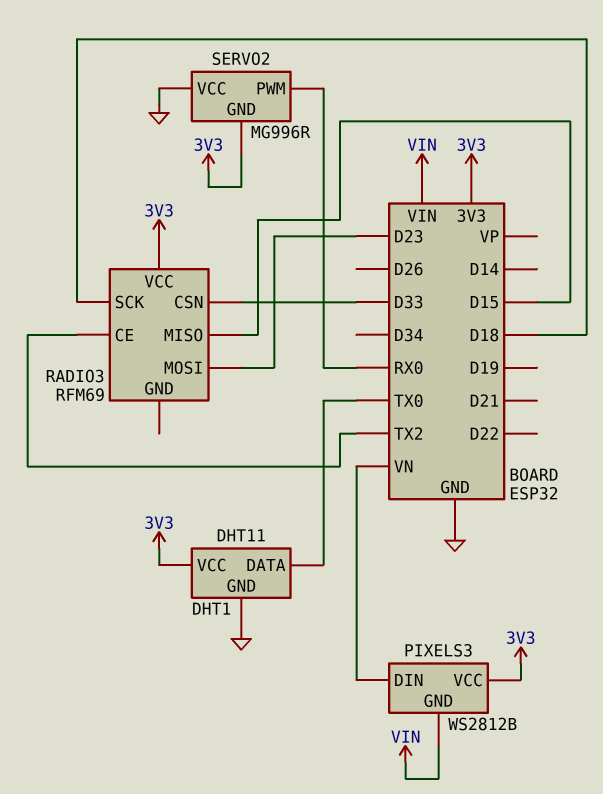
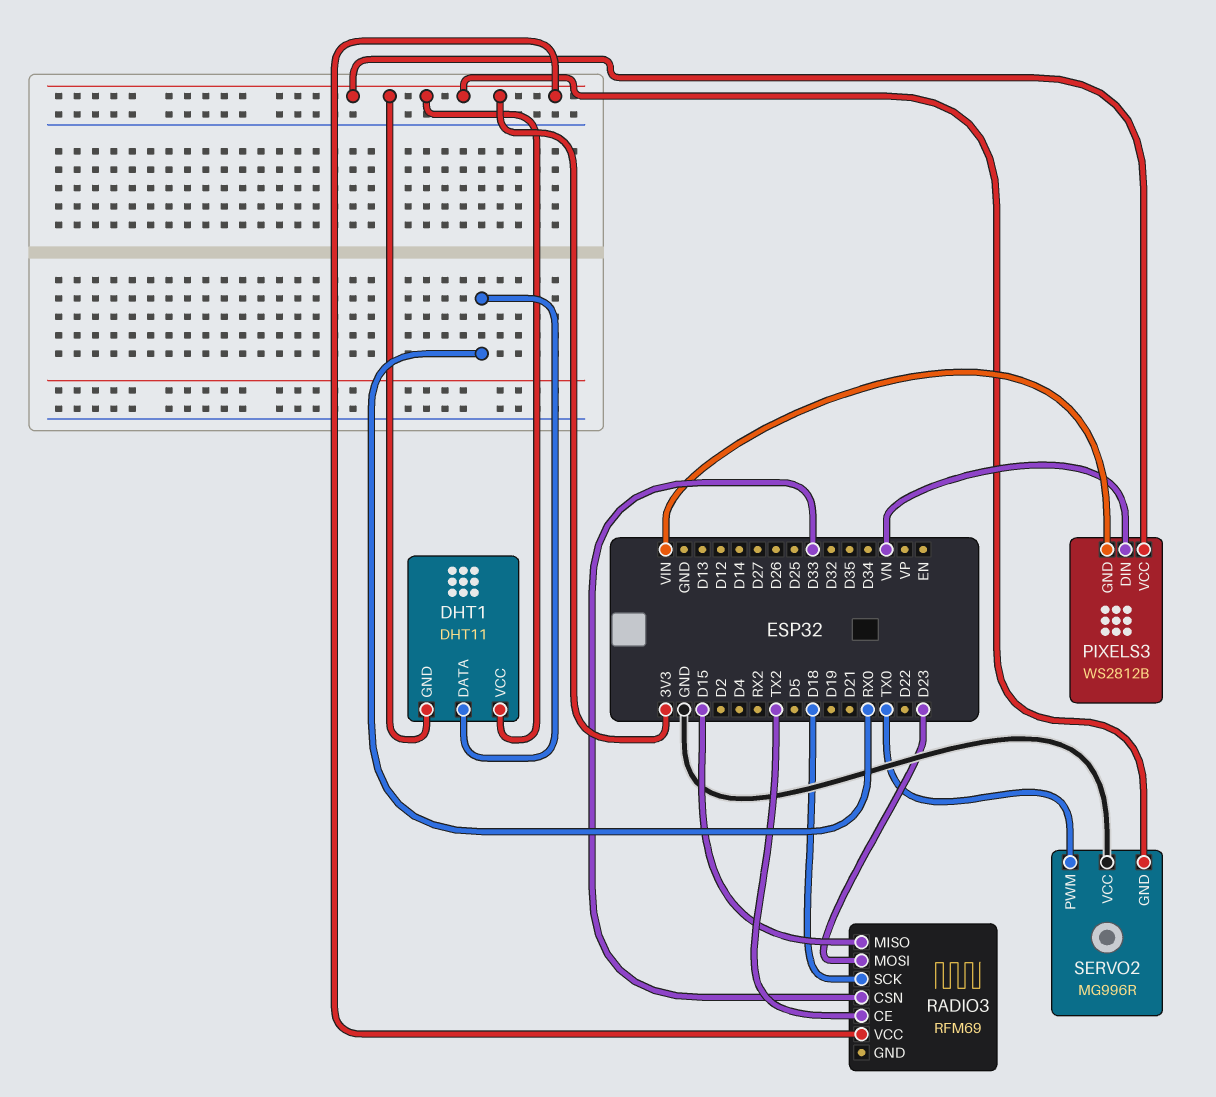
DHT1 pin DATA: TX0 -> RX0
DHT1 pin GND: GND -> 3V3
SERVO2 pin PWM: RX0 -> TX0

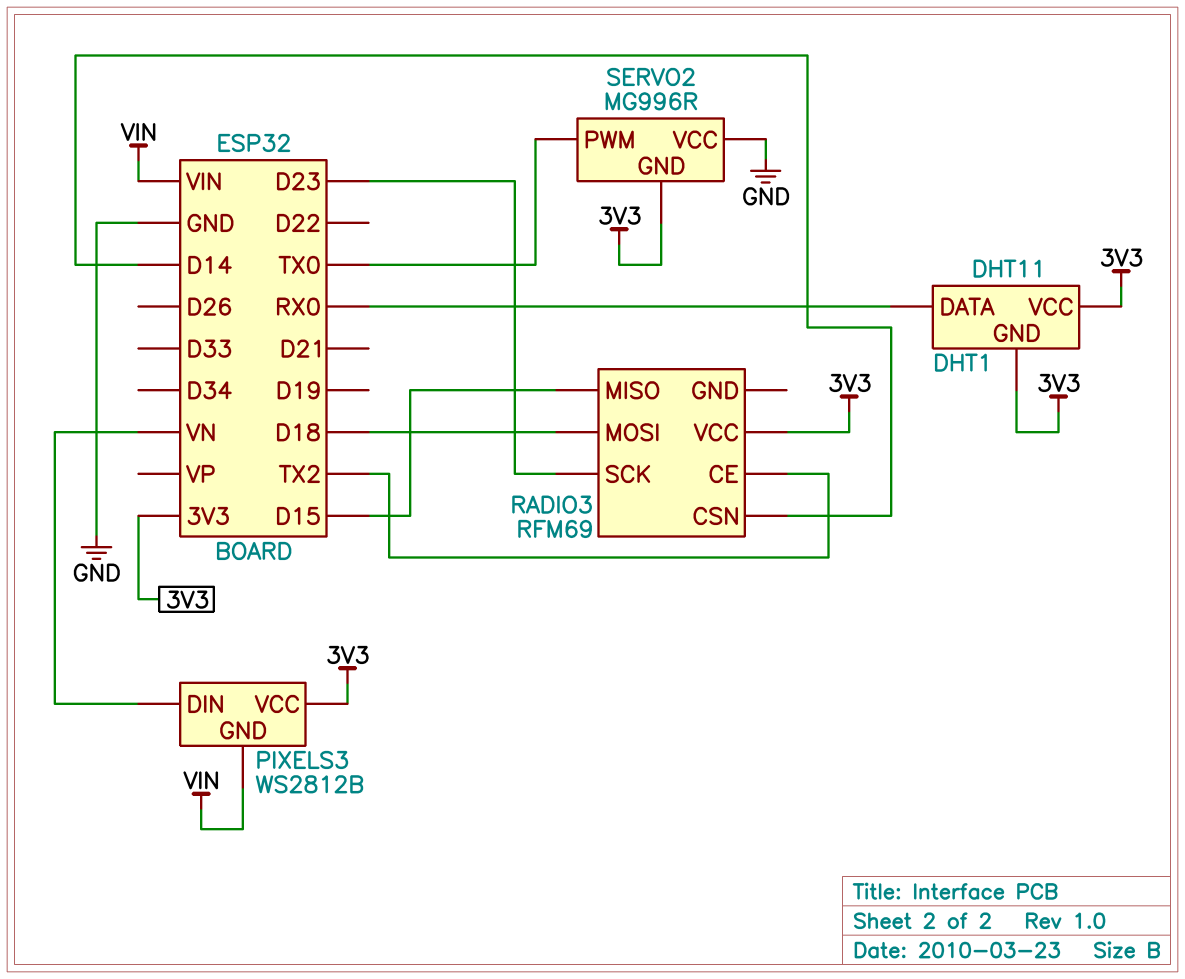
RADIO3 pin CSN: D33 -> D14
RADIO3 pin MOSI: D23 -> D18
RADIO3 pin SCK: D18 -> D23

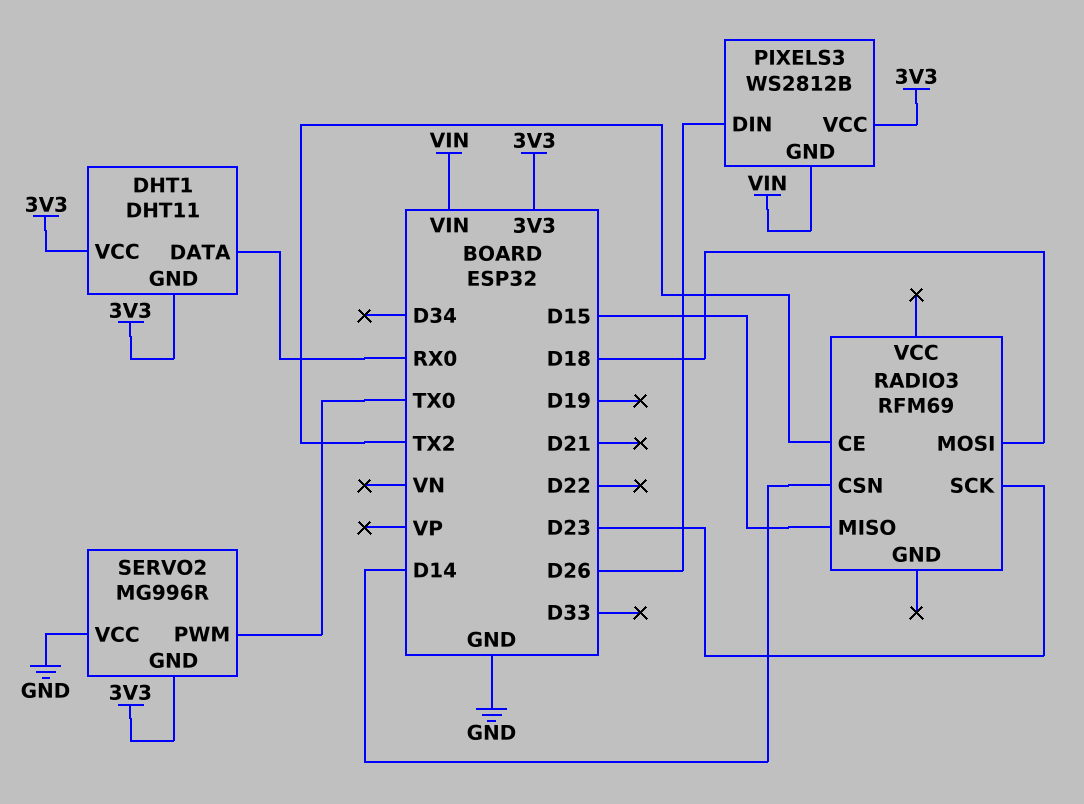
PIXELS3 pin DIN: VN -> D26
RADIO3 pin VCC: 3V3 -> none

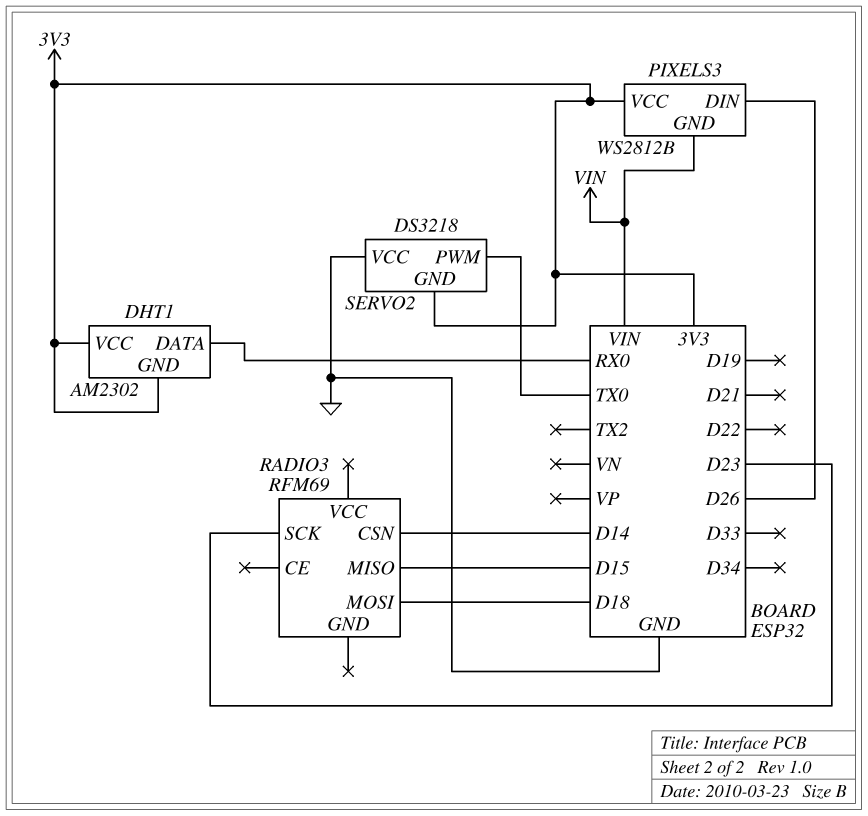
DHT1: DHT11 -> AM2302
RADIO3 pin CE: TX2 -> none
SERVO2: MG996R -> DS3218

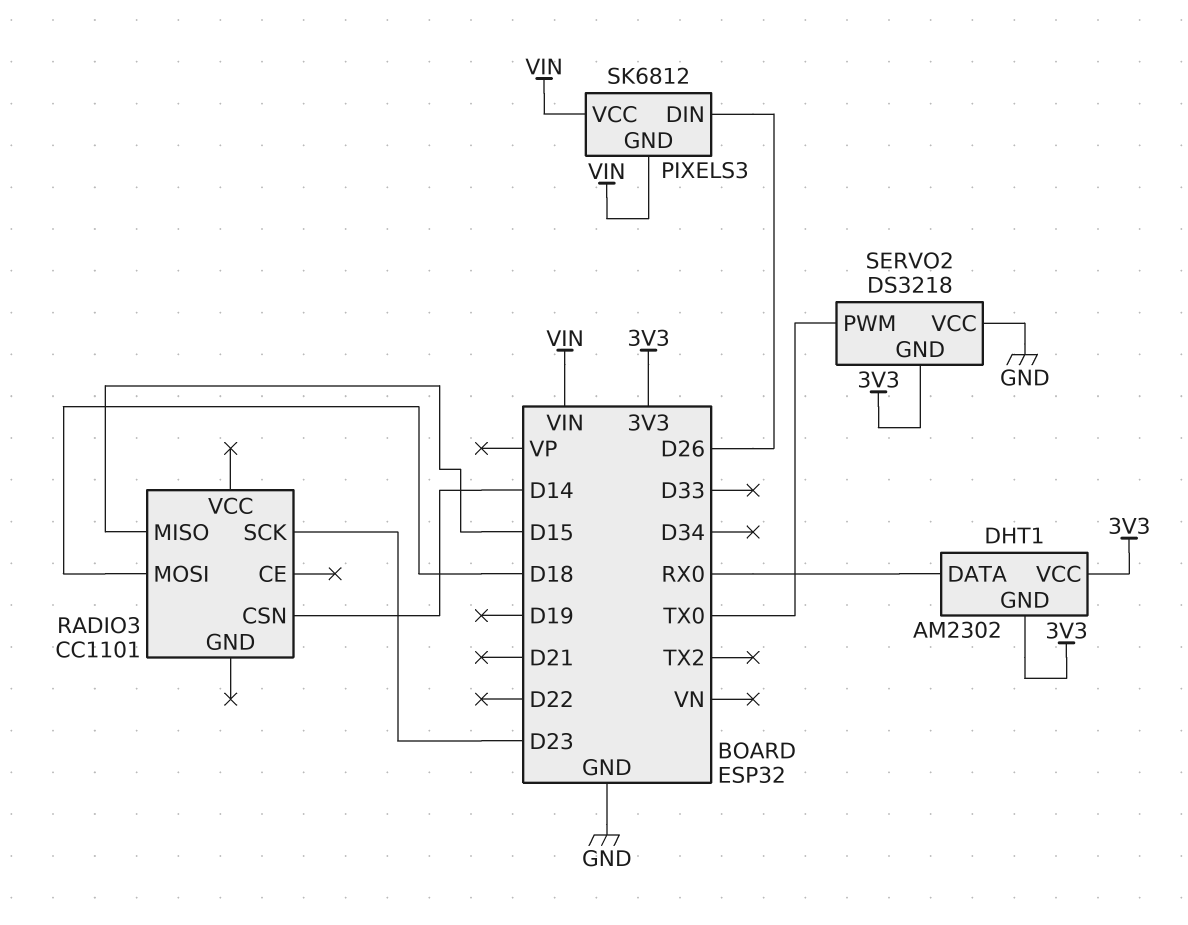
PIXELS3: WS2812B -> SK6812
PIXELS3 pin VCC: 3V3 -> VIN
RADIO3: RFM69 -> CC1101

